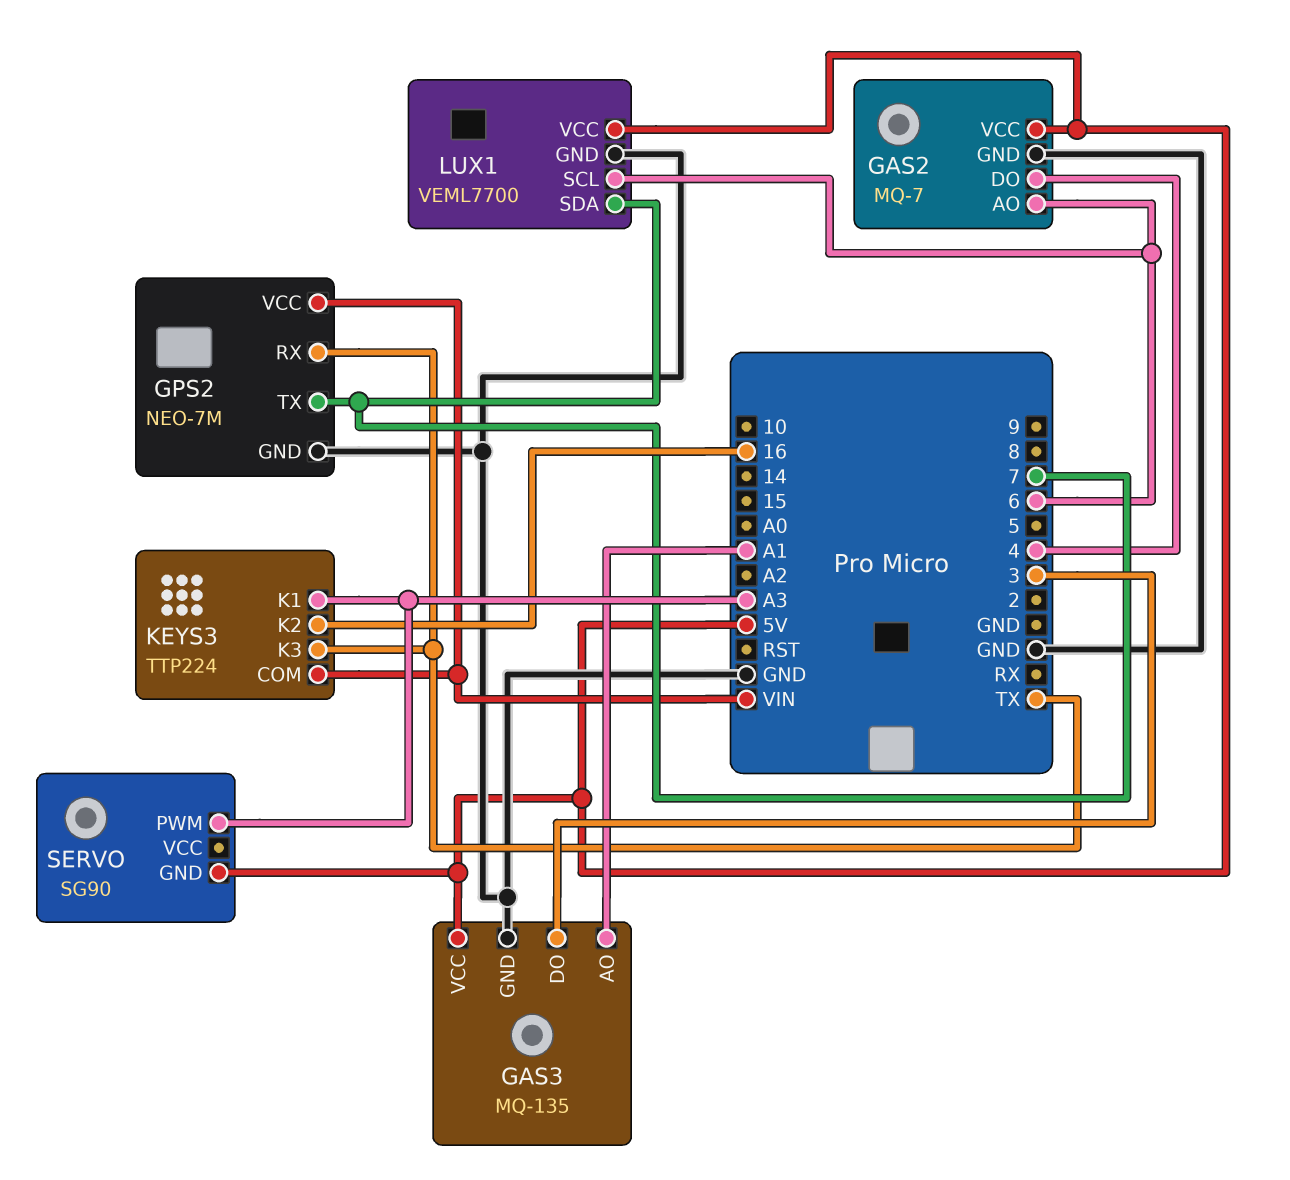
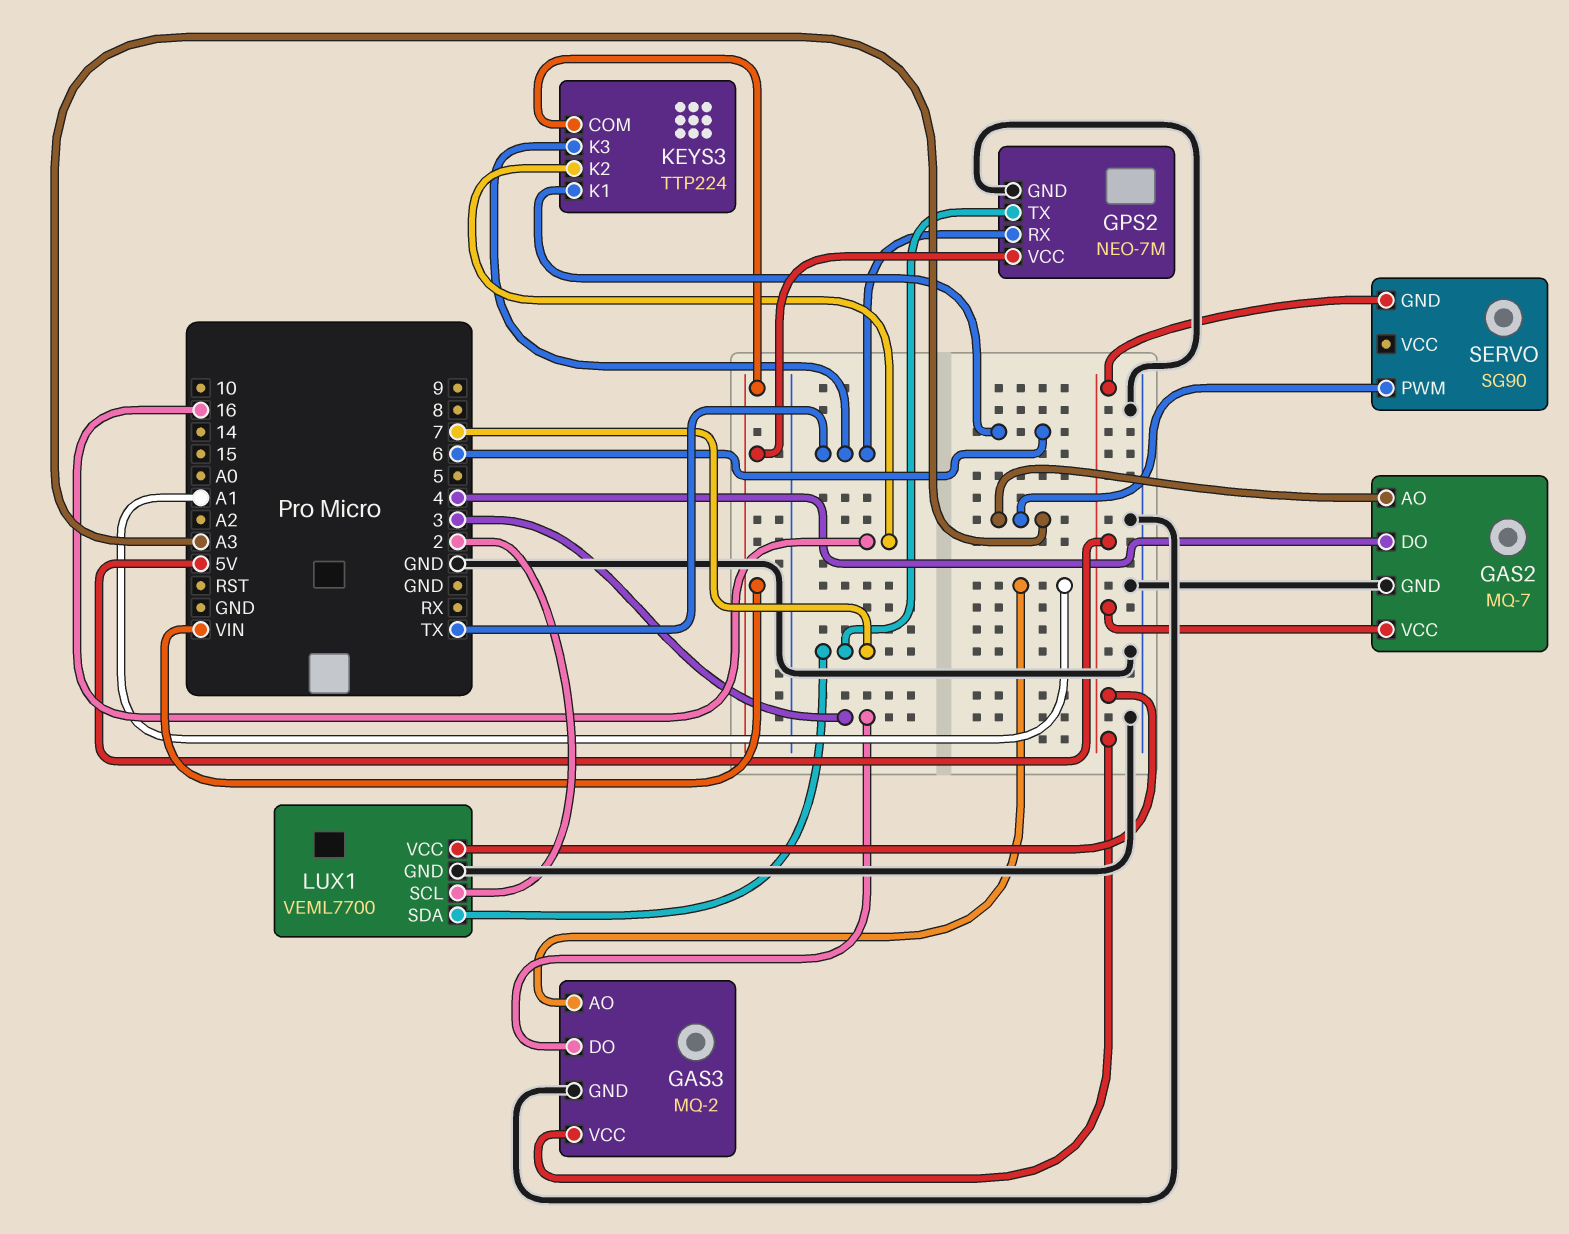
GAS2 pin AO: 6 -> A3
GAS3: MQ-135 -> MQ-2
KEYS3 pin K1: A3 -> 6
LUX1 pin SCL: 6 -> 2

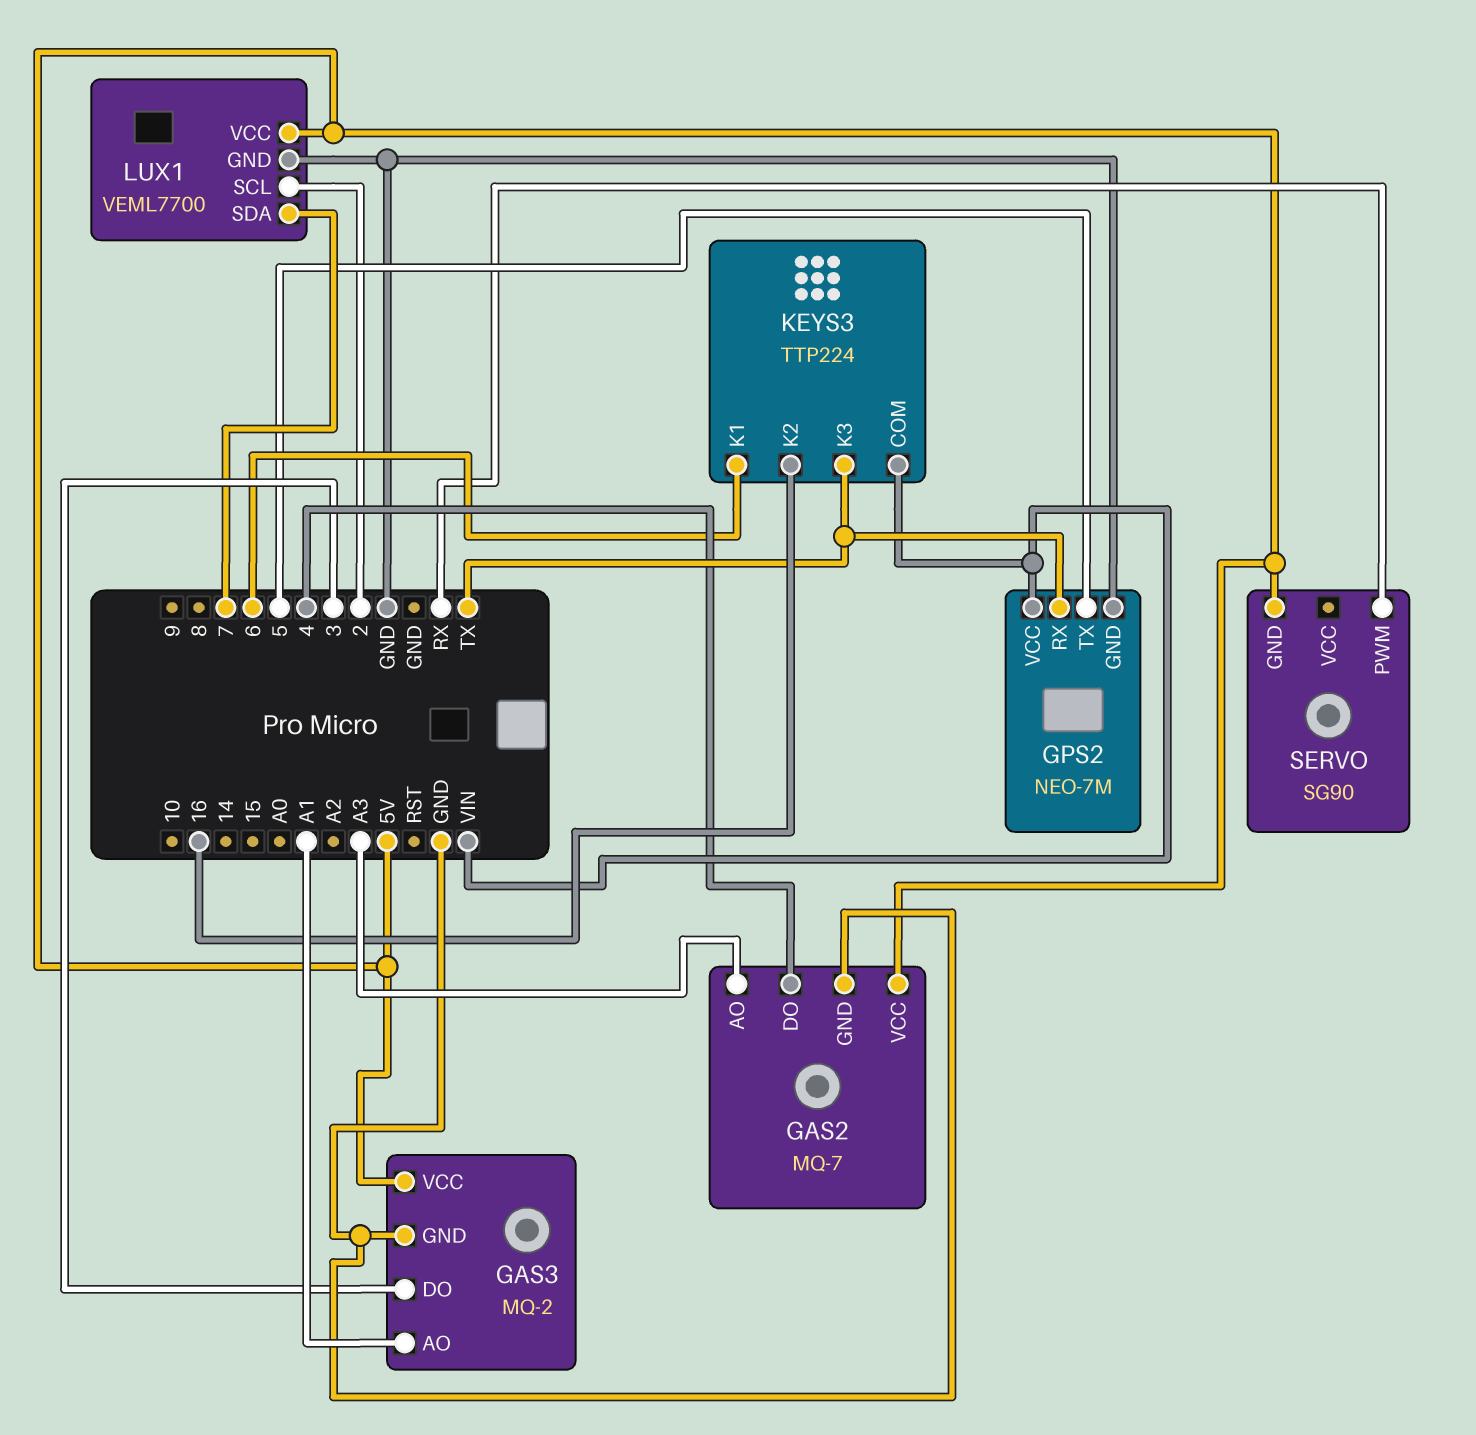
GPS2 pin TX: 7 -> 5
SERVO pin PWM: A3 -> RX

